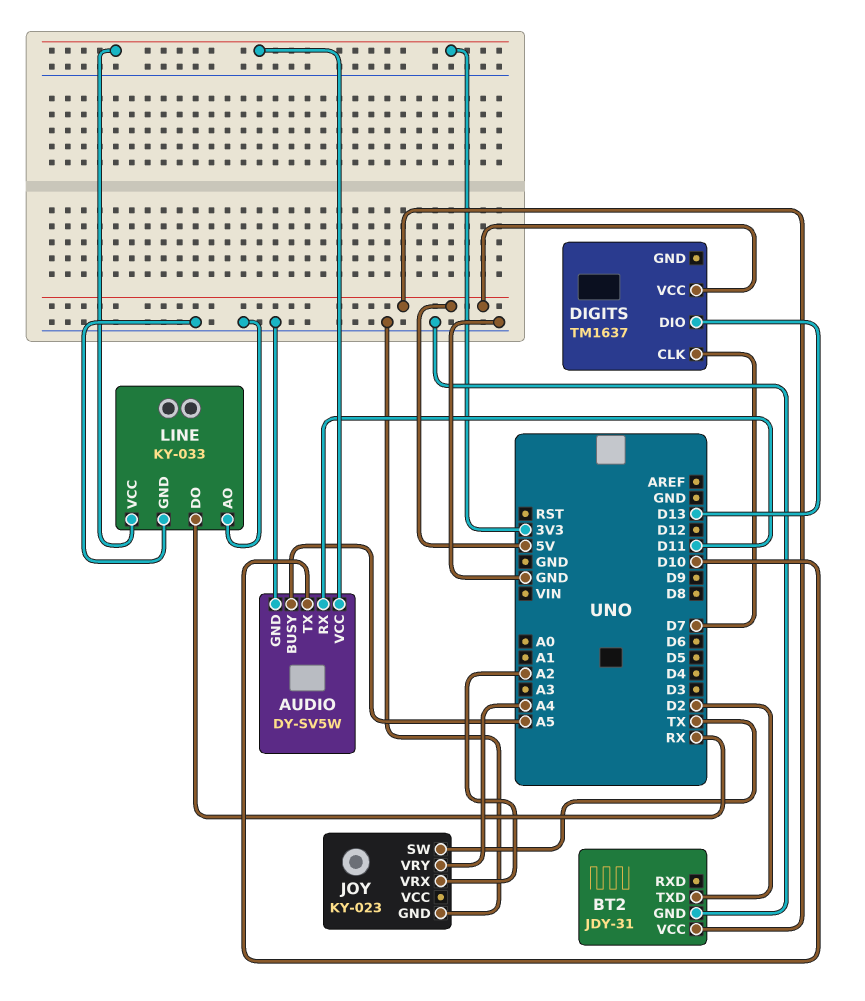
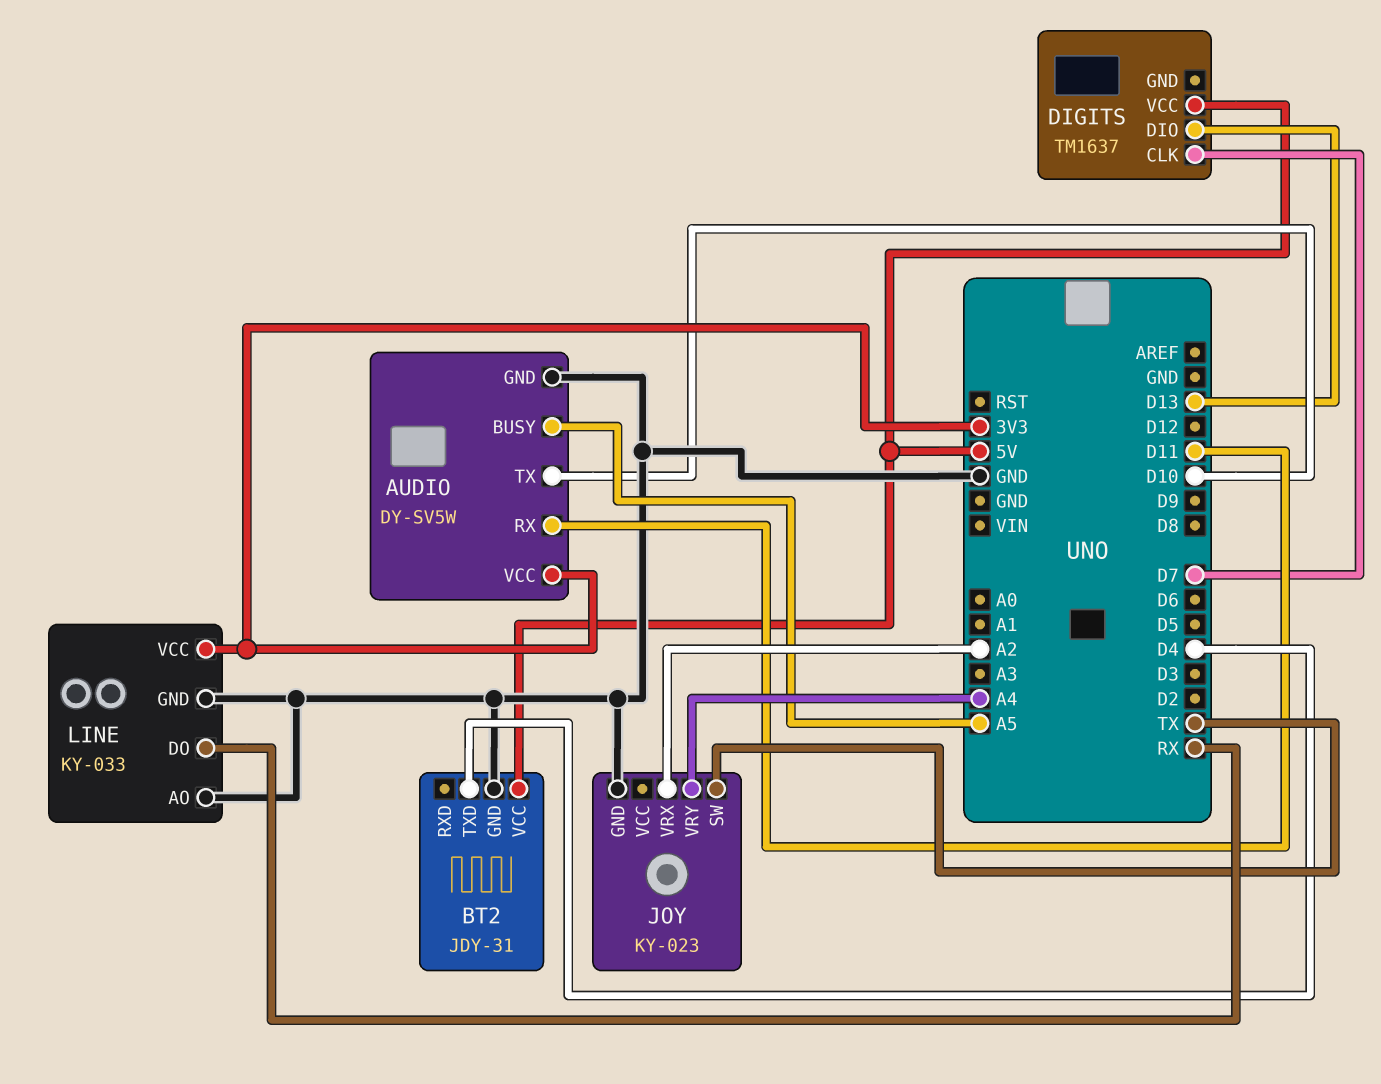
BT2 pin TXD: D2 -> D4

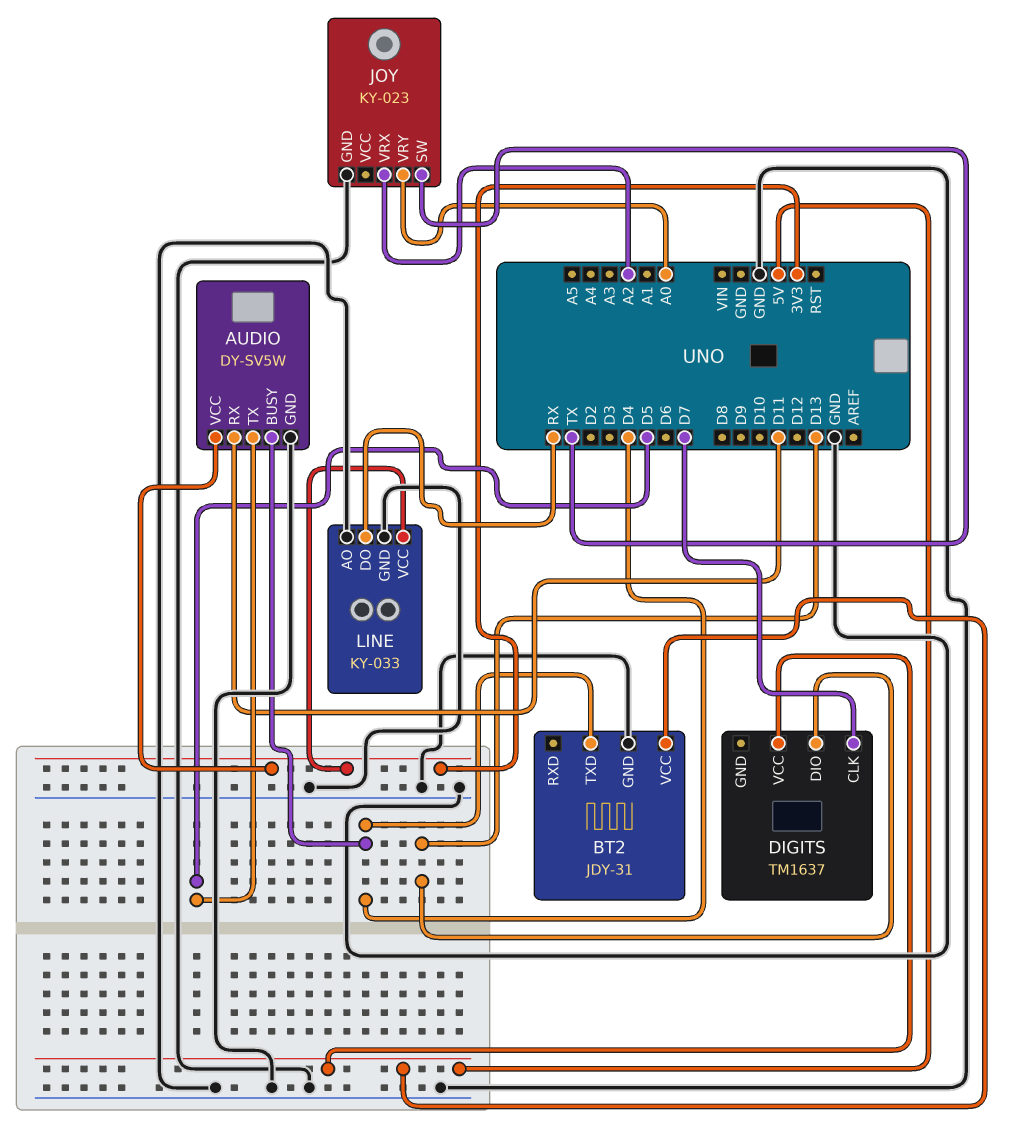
AUDIO pin BUSY: A5 -> D4
AUDIO pin TX: D10 -> D5
JOY pin VRY: A4 -> A0

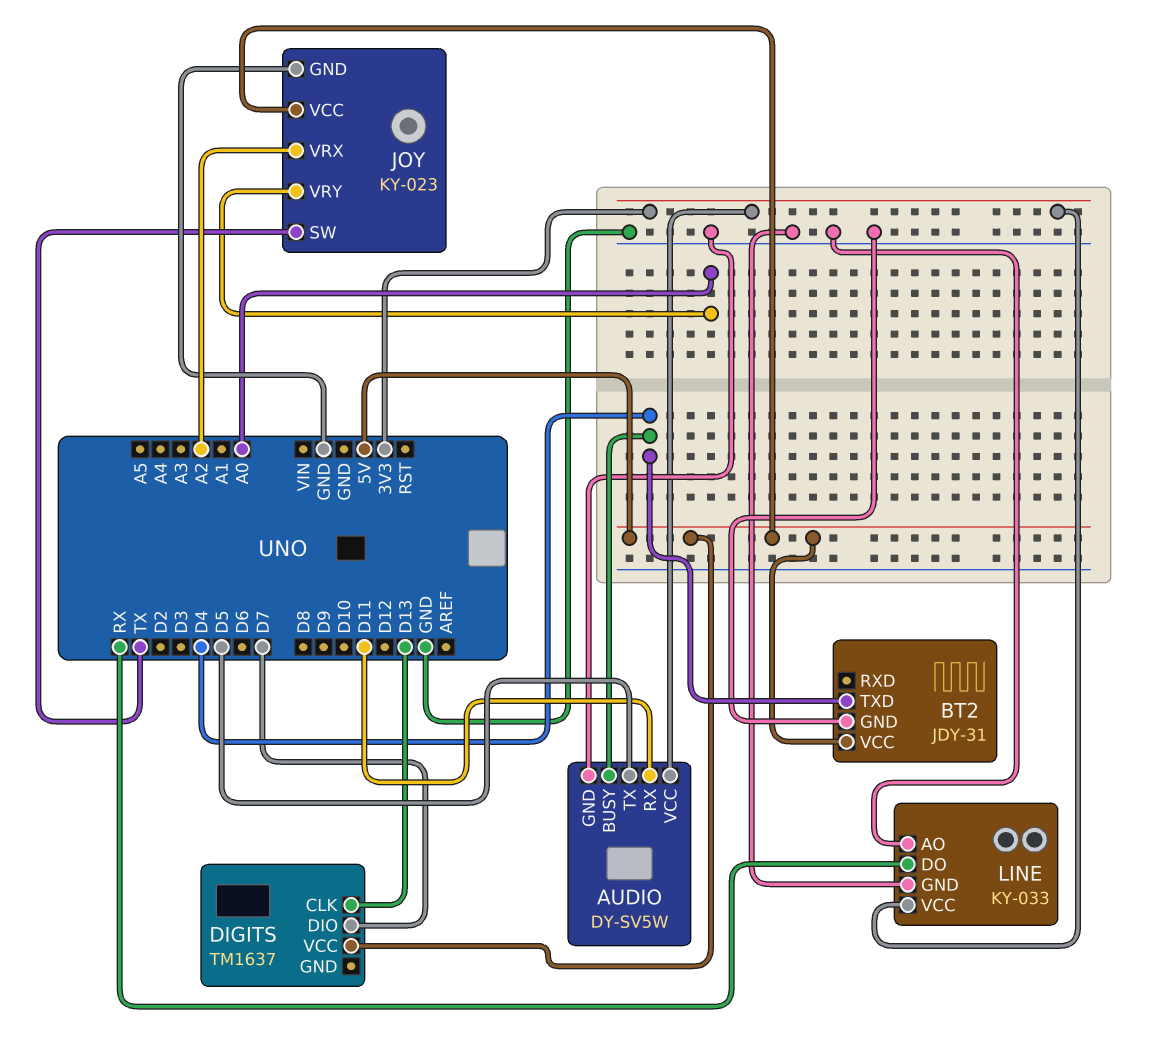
DIGITS pin CLK: D7 -> D13
DIGITS pin DIO: D13 -> D7
JOY pin VCC: none -> 5V

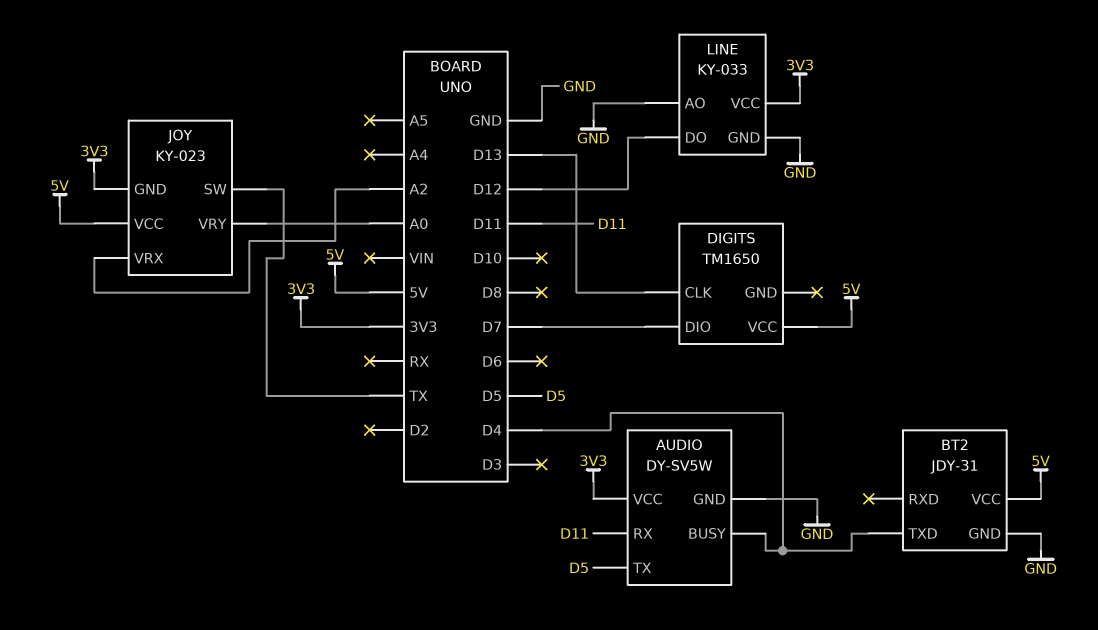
DIGITS: TM1637 -> TM1650
JOY pin GND: GND -> 3V3
LINE pin DO: RX -> D12

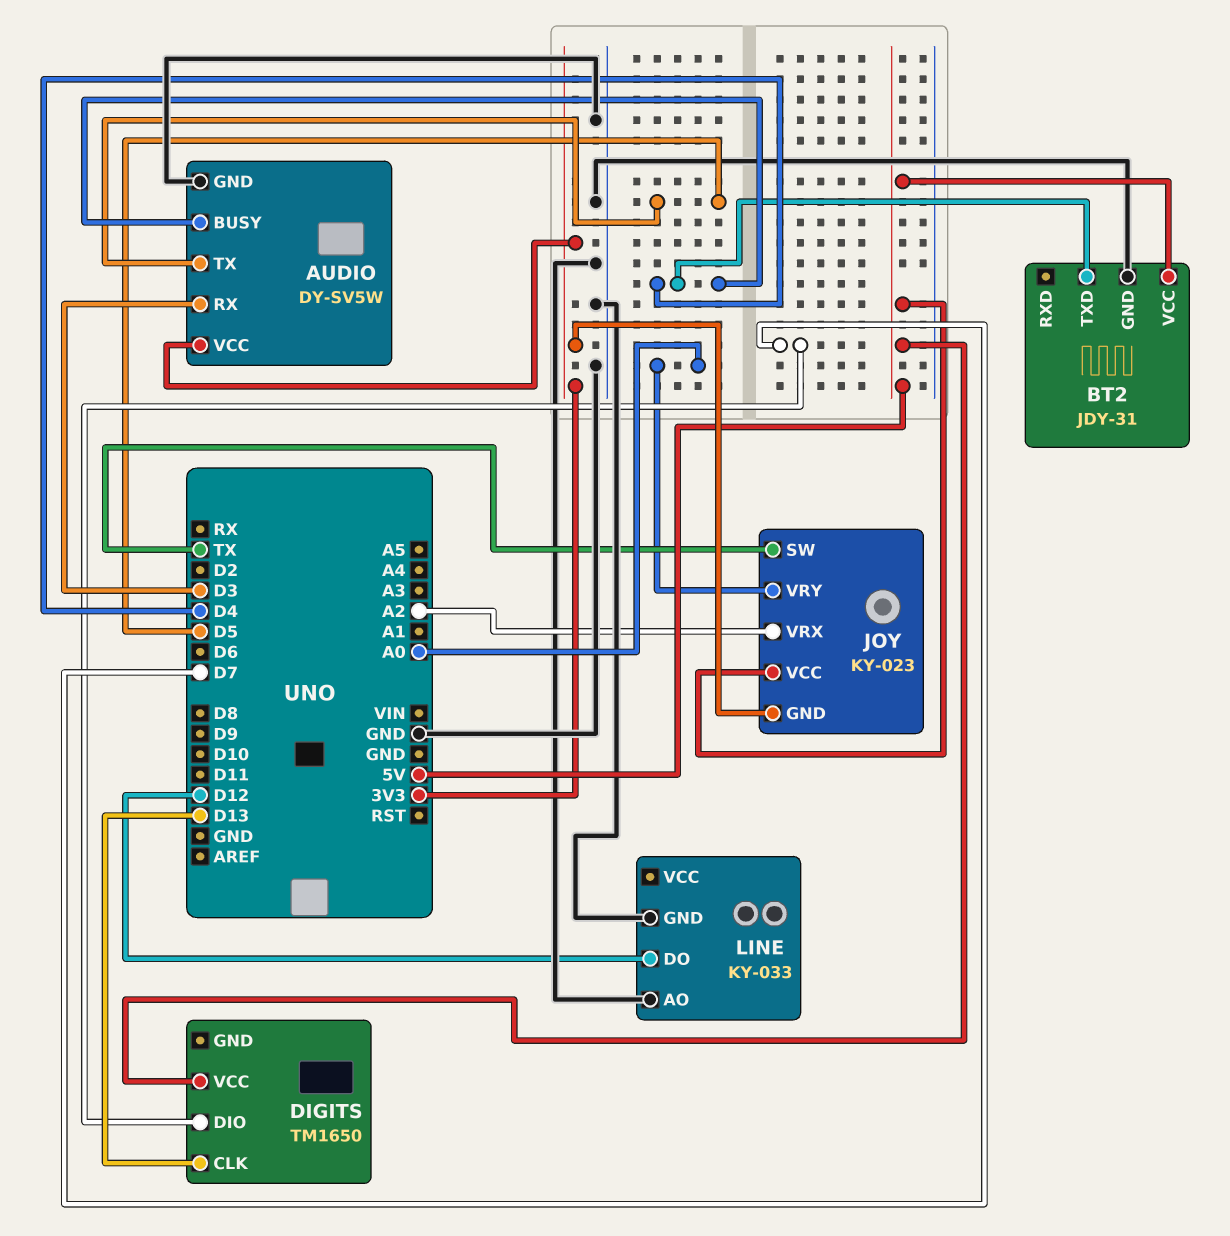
AUDIO pin RX: D11 -> D3
LINE pin VCC: 3V3 -> none

